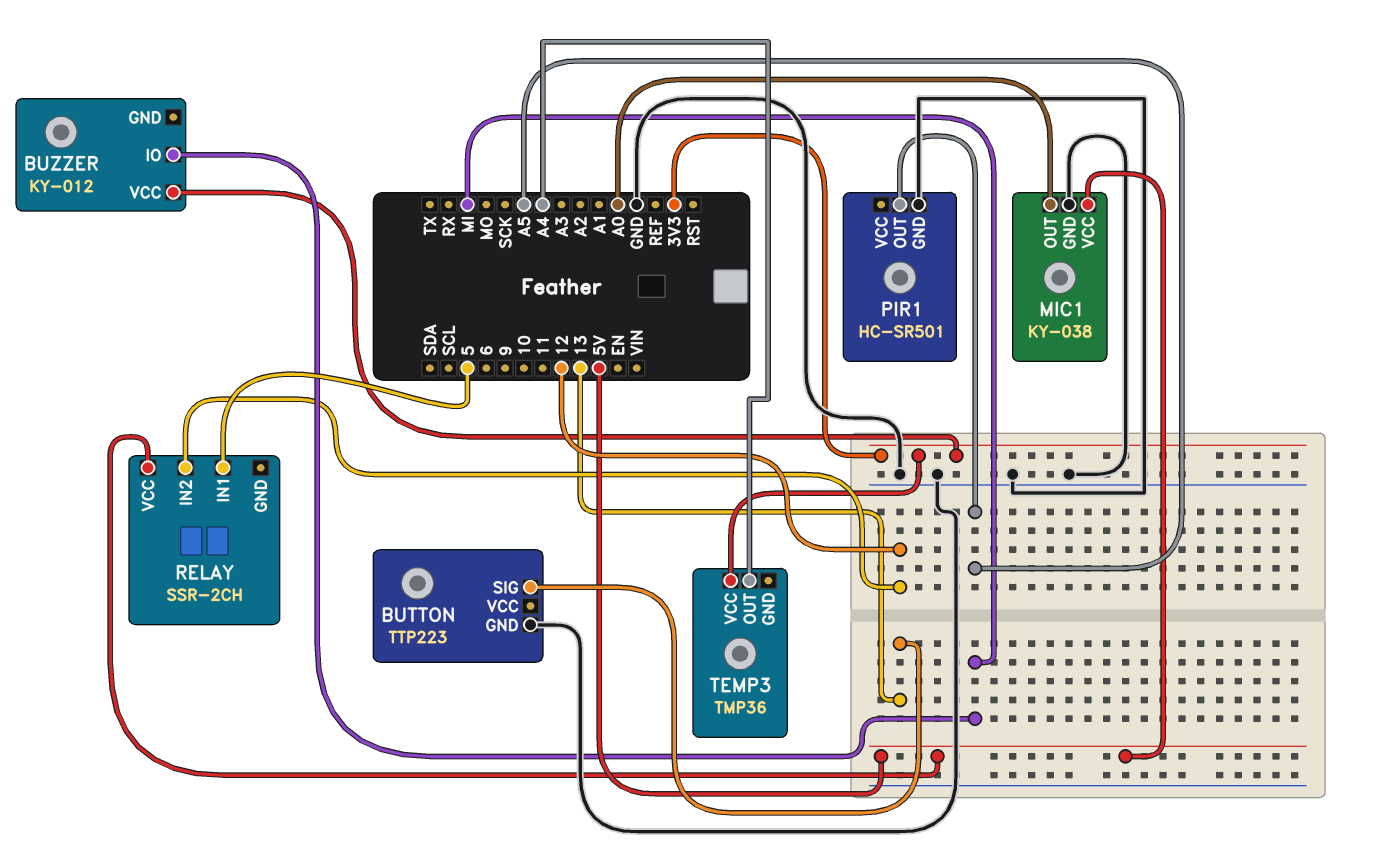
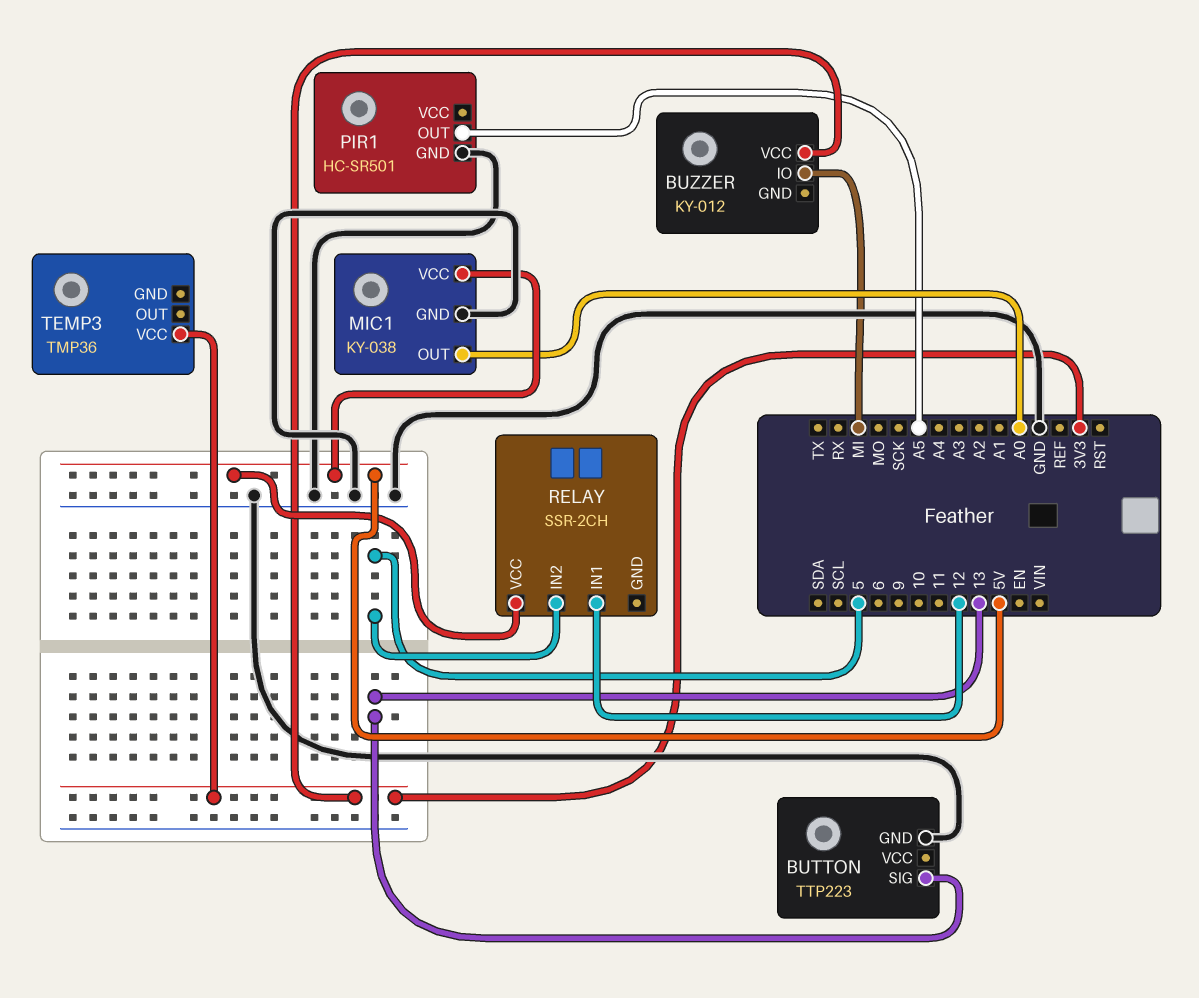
RELAY pin IN1: 5 -> 12
RELAY pin IN2: 12 -> 5
TEMP3 pin OUT: A4 -> none

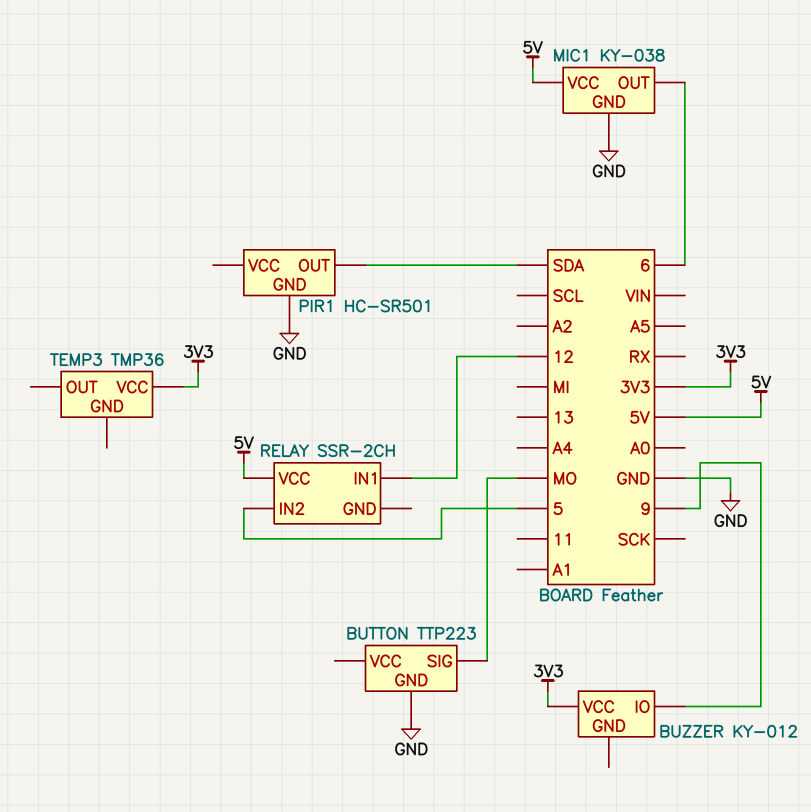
BUTTON pin SIG: 13 -> MO
BUZZER pin IO: MI -> 9
MIC1 pin OUT: A0 -> 6
PIR1 pin OUT: A5 -> SDA

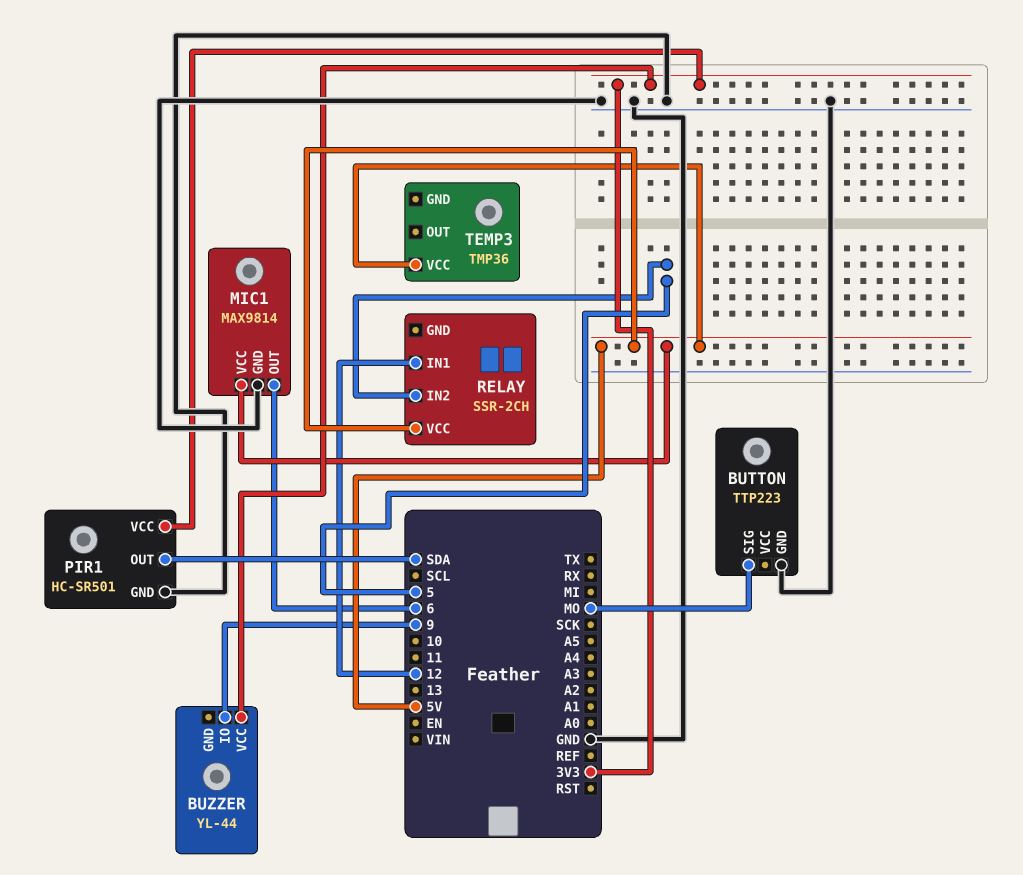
BUZZER: KY-012 -> YL-44
MIC1: KY-038 -> MAX9814
PIR1 pin VCC: none -> 3V3
TEMP3 pin VCC: 3V3 -> 5V

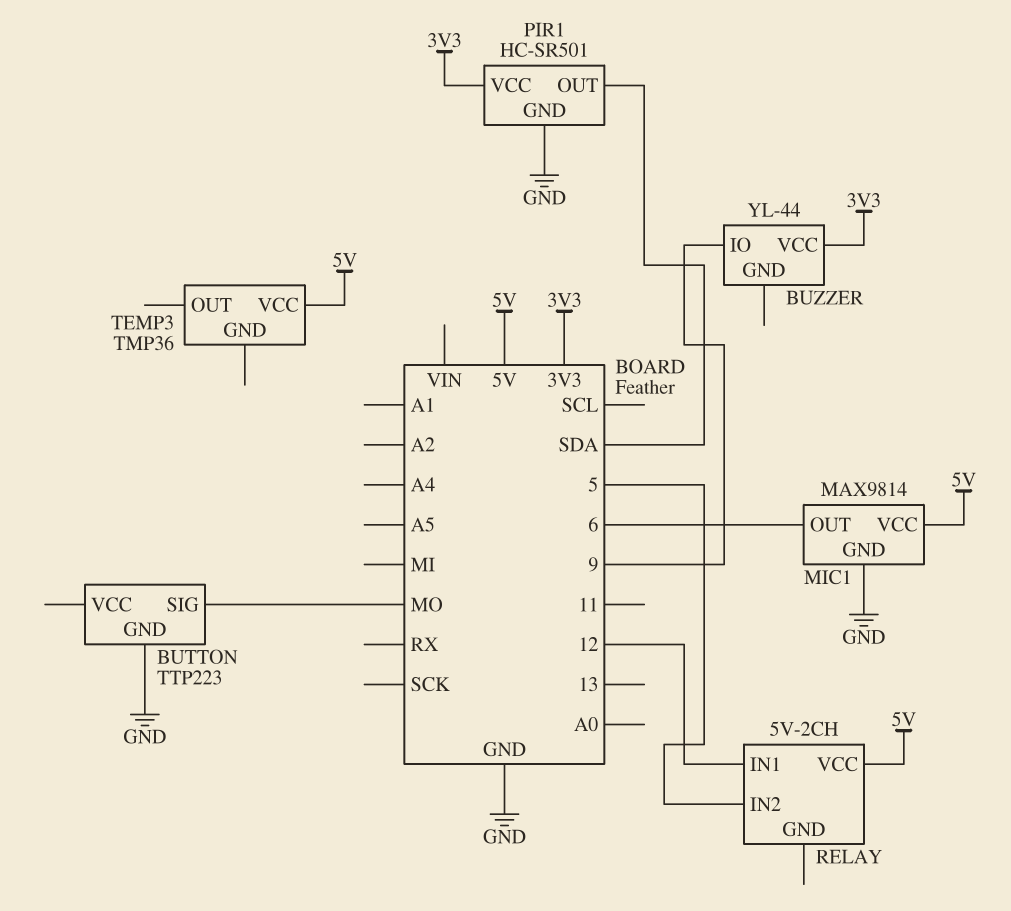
RELAY: SSR-2CH -> 5V-2CH

